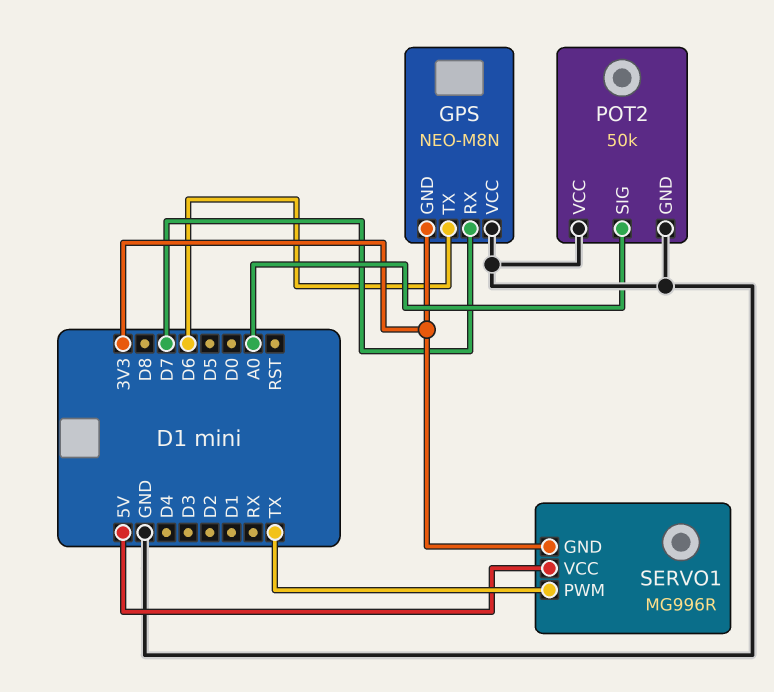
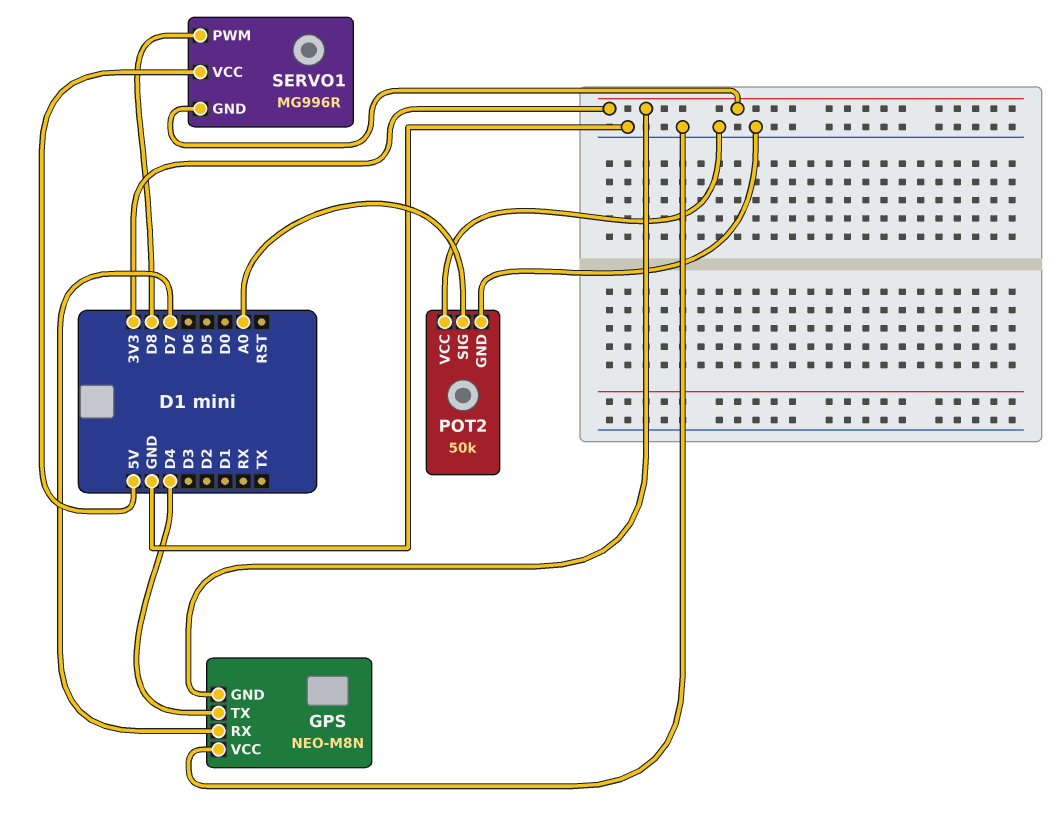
GPS pin TX: D6 -> D4
SERVO1 pin PWM: TX -> D8

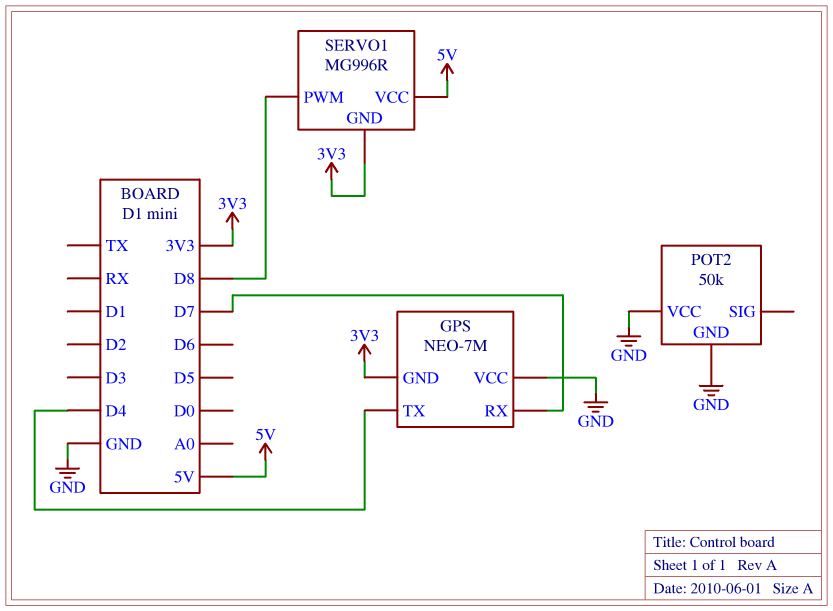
GPS: NEO-M8N -> NEO-7M
POT2 pin SIG: A0 -> none

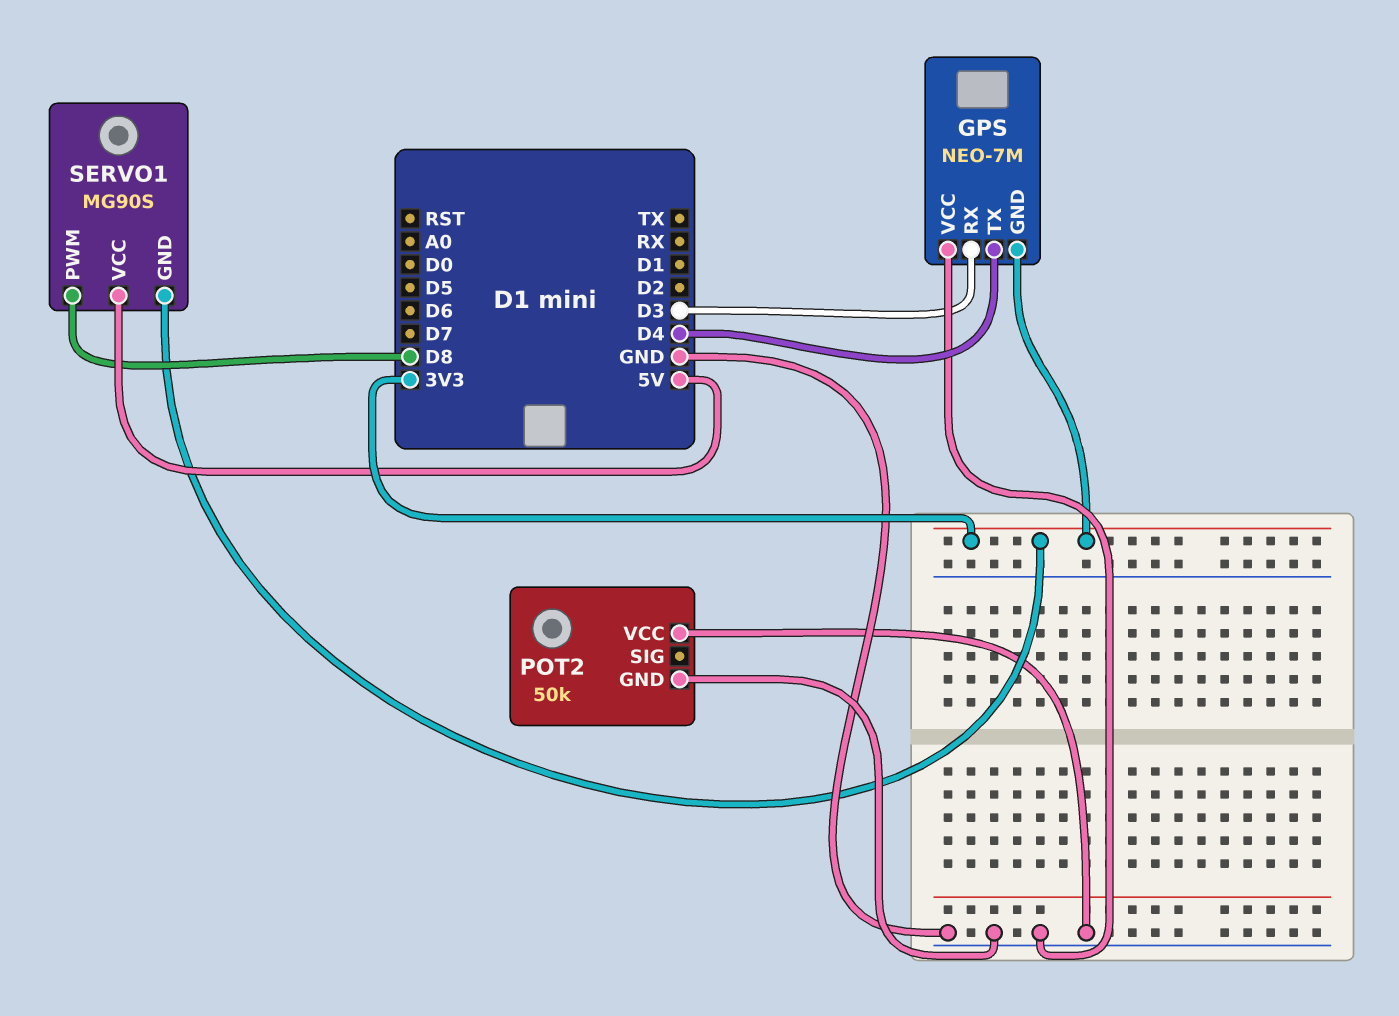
GPS pin RX: D7 -> D3
SERVO1: MG996R -> MG90S

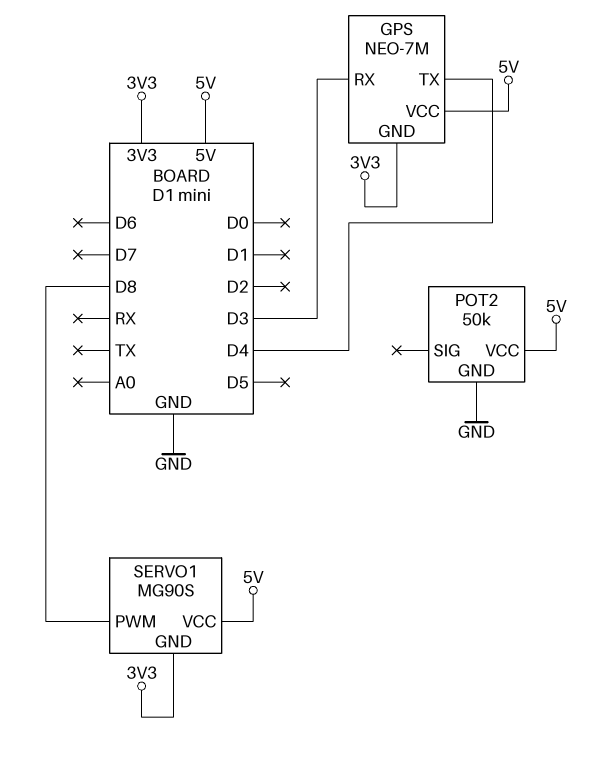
GPS pin VCC: GND -> 5V
POT2 pin VCC: GND -> 5V

